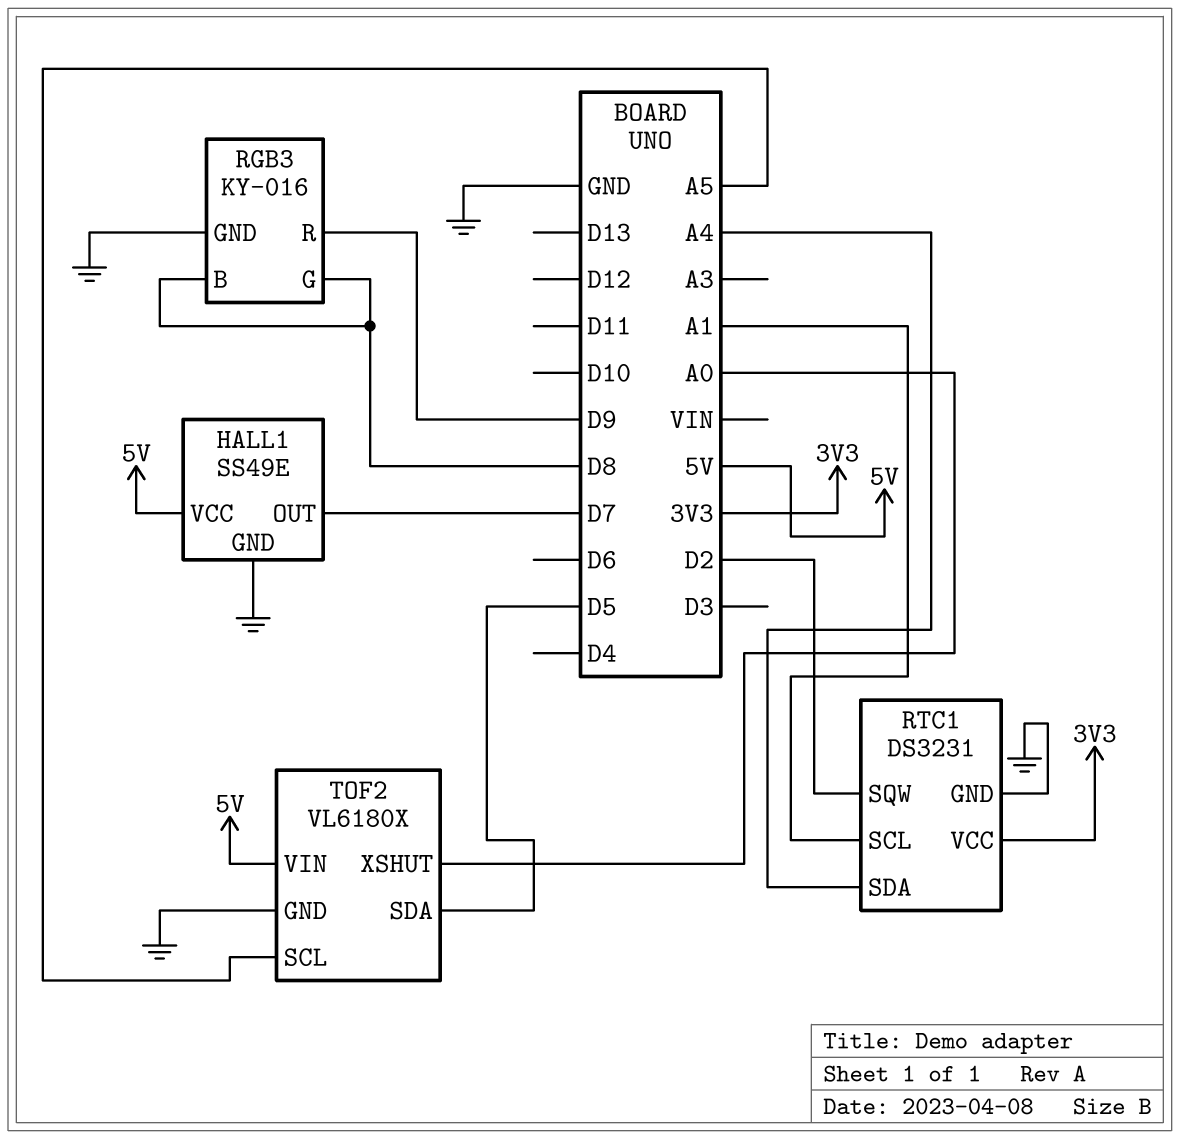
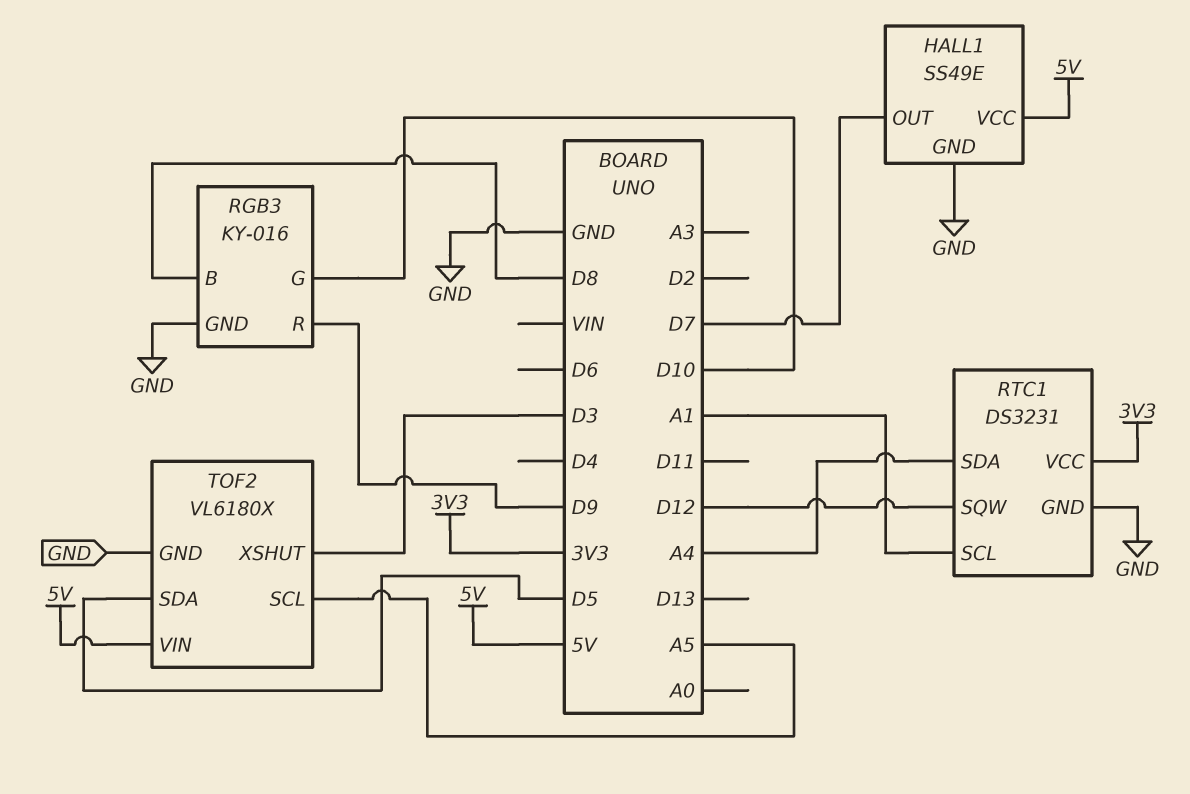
RGB3 pin G: D8 -> D10
RTC1 pin SQW: D2 -> D12
TOF2 pin XSHUT: A0 -> D3

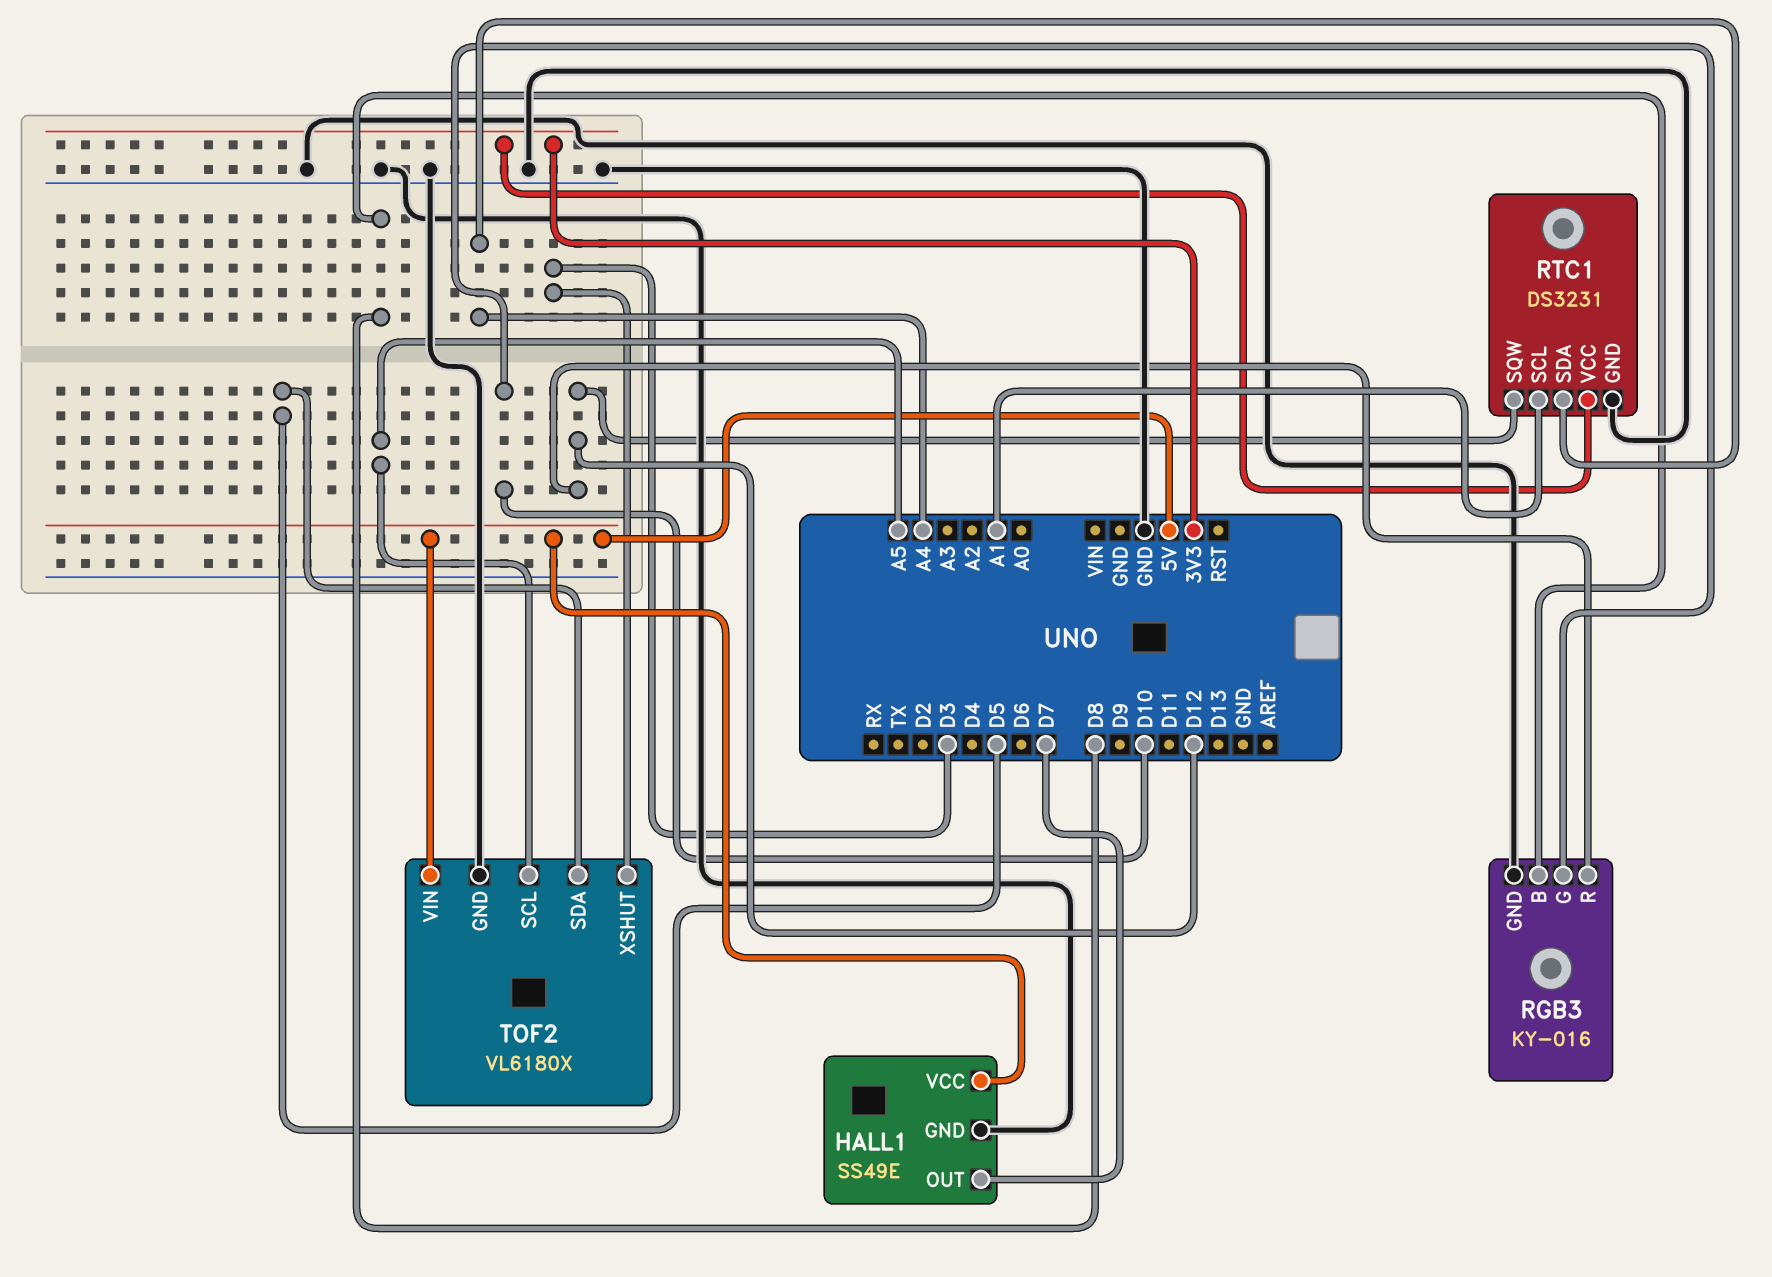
RGB3 pin R: D9 -> D12

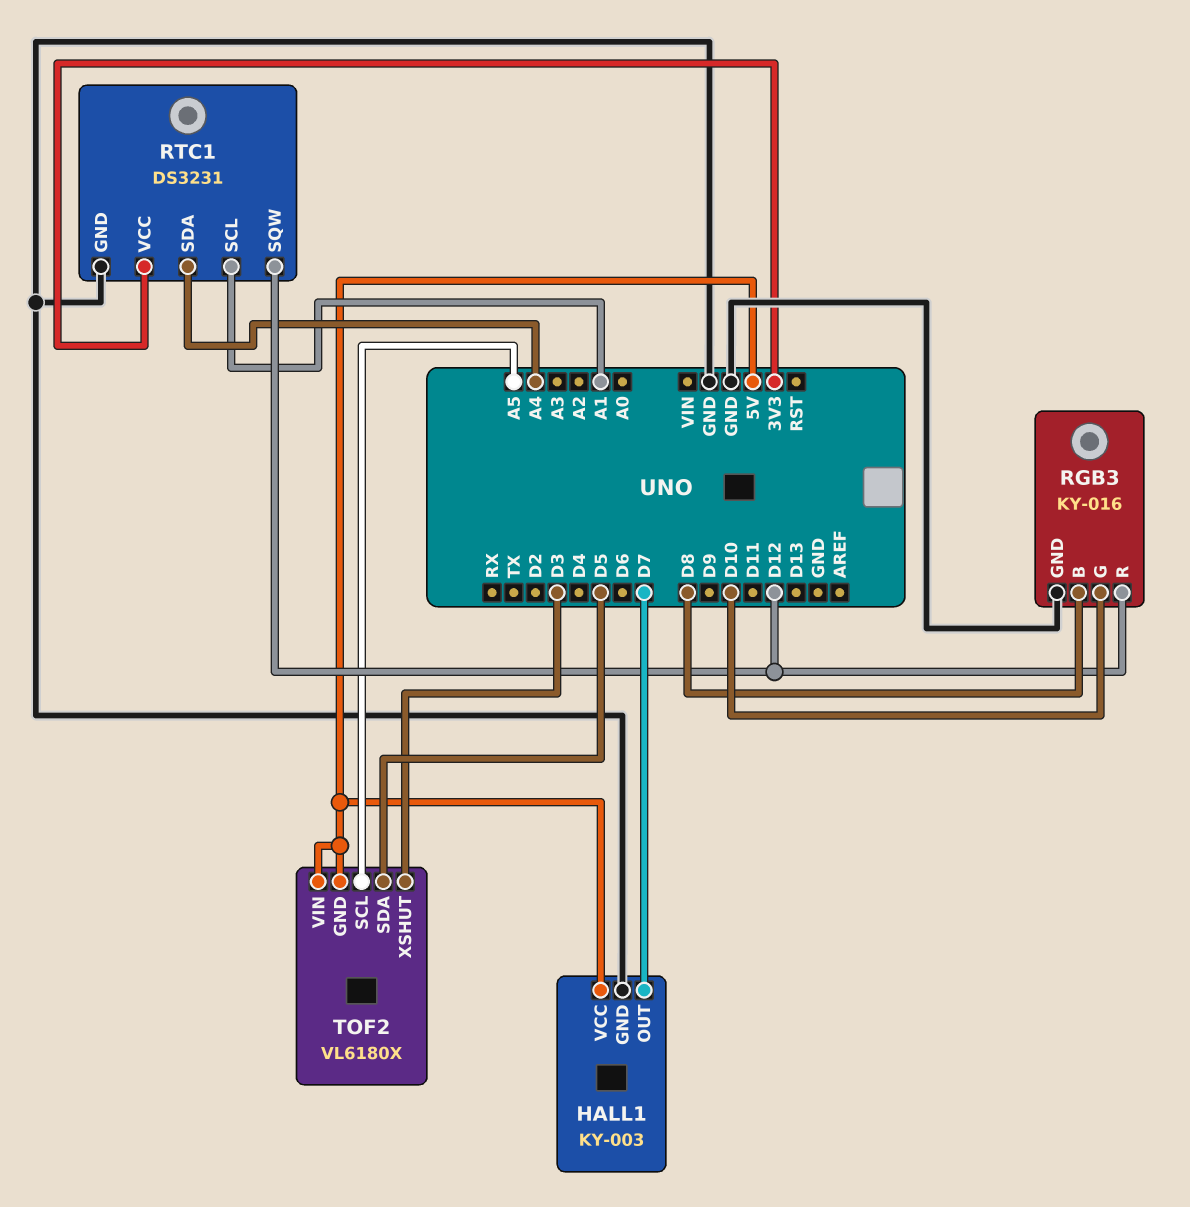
HALL1: SS49E -> KY-003
TOF2 pin GND: GND -> 5V

